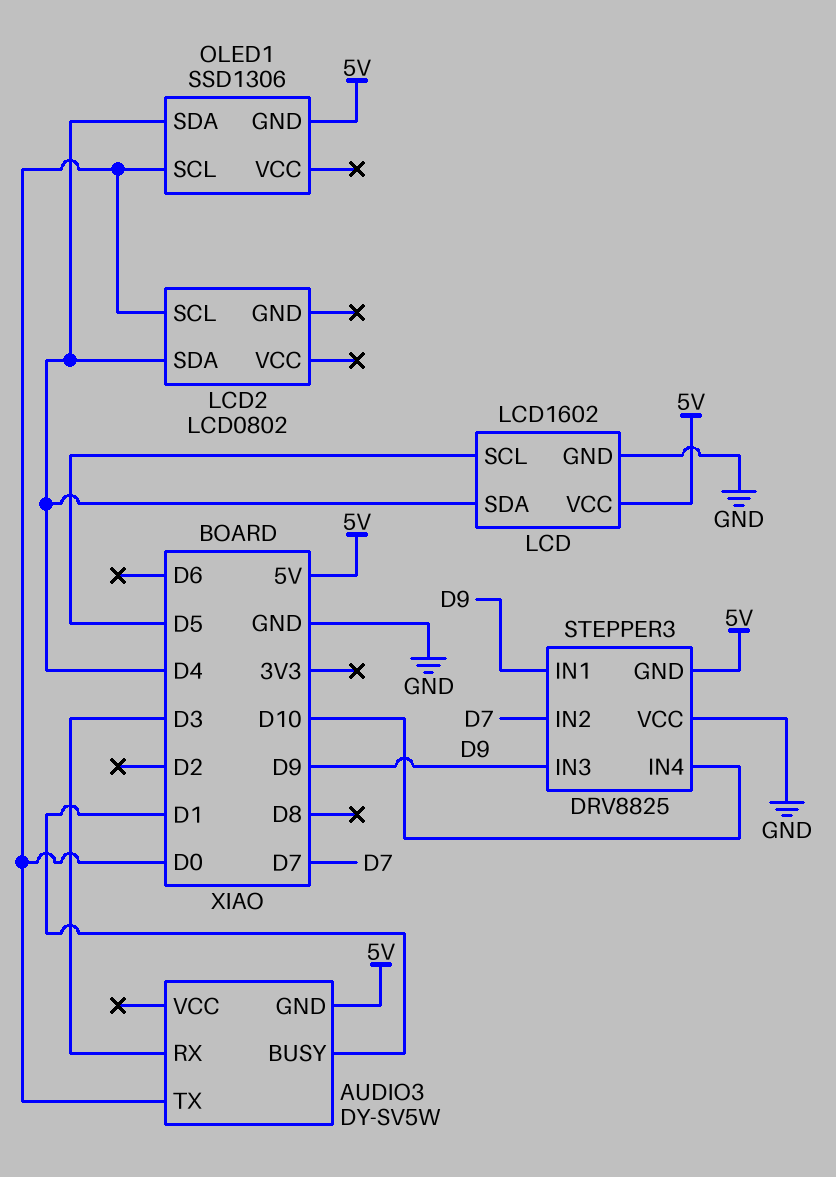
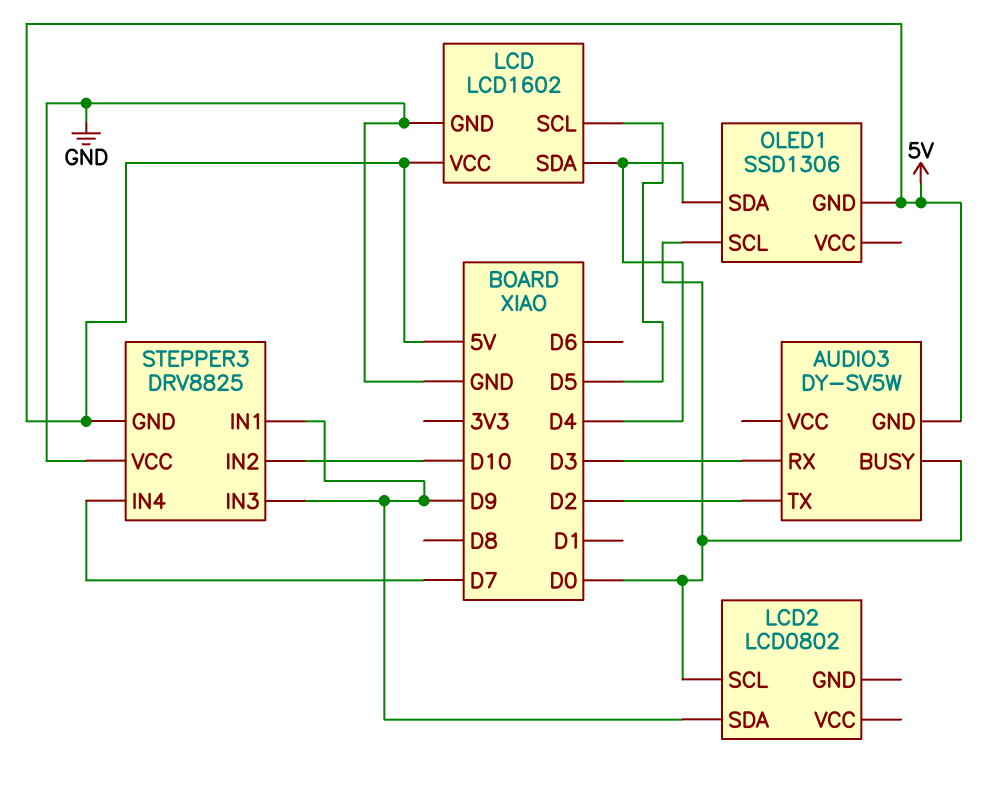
AUDIO3 pin BUSY: D1 -> D0
AUDIO3 pin TX: D0 -> D2
LCD2 pin SDA: D4 -> D9
STEPPER3 pin IN2: D7 -> D10
STEPPER3 pin IN4: D10 -> D7

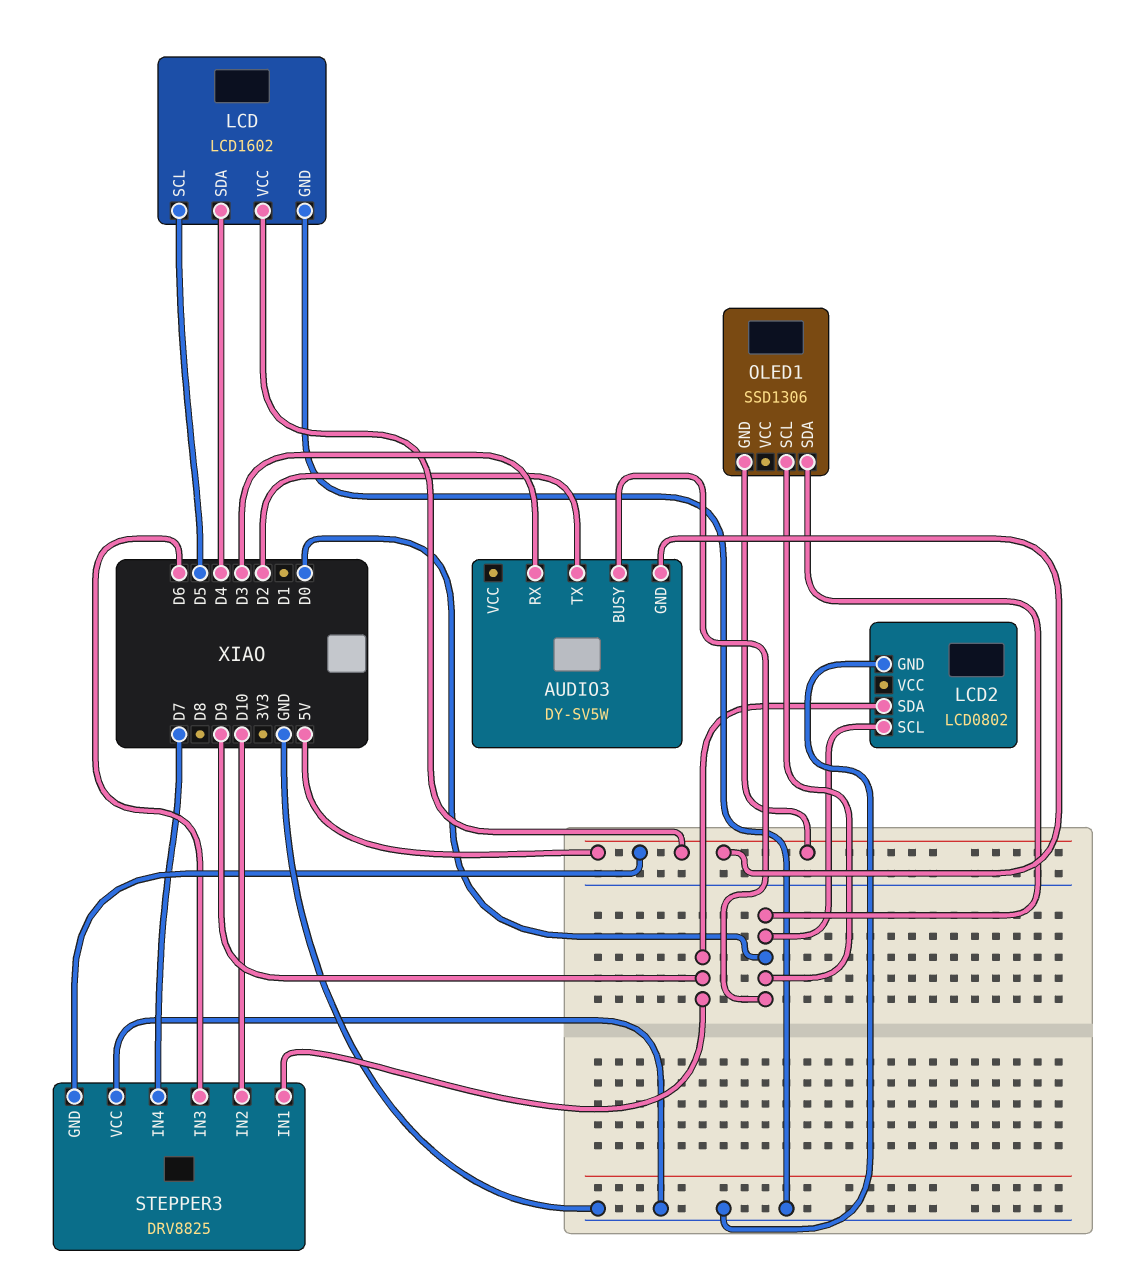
LCD2 pin GND: none -> GND
OLED1 pin SDA: D4 -> D0
STEPPER3 pin IN3: D9 -> D6

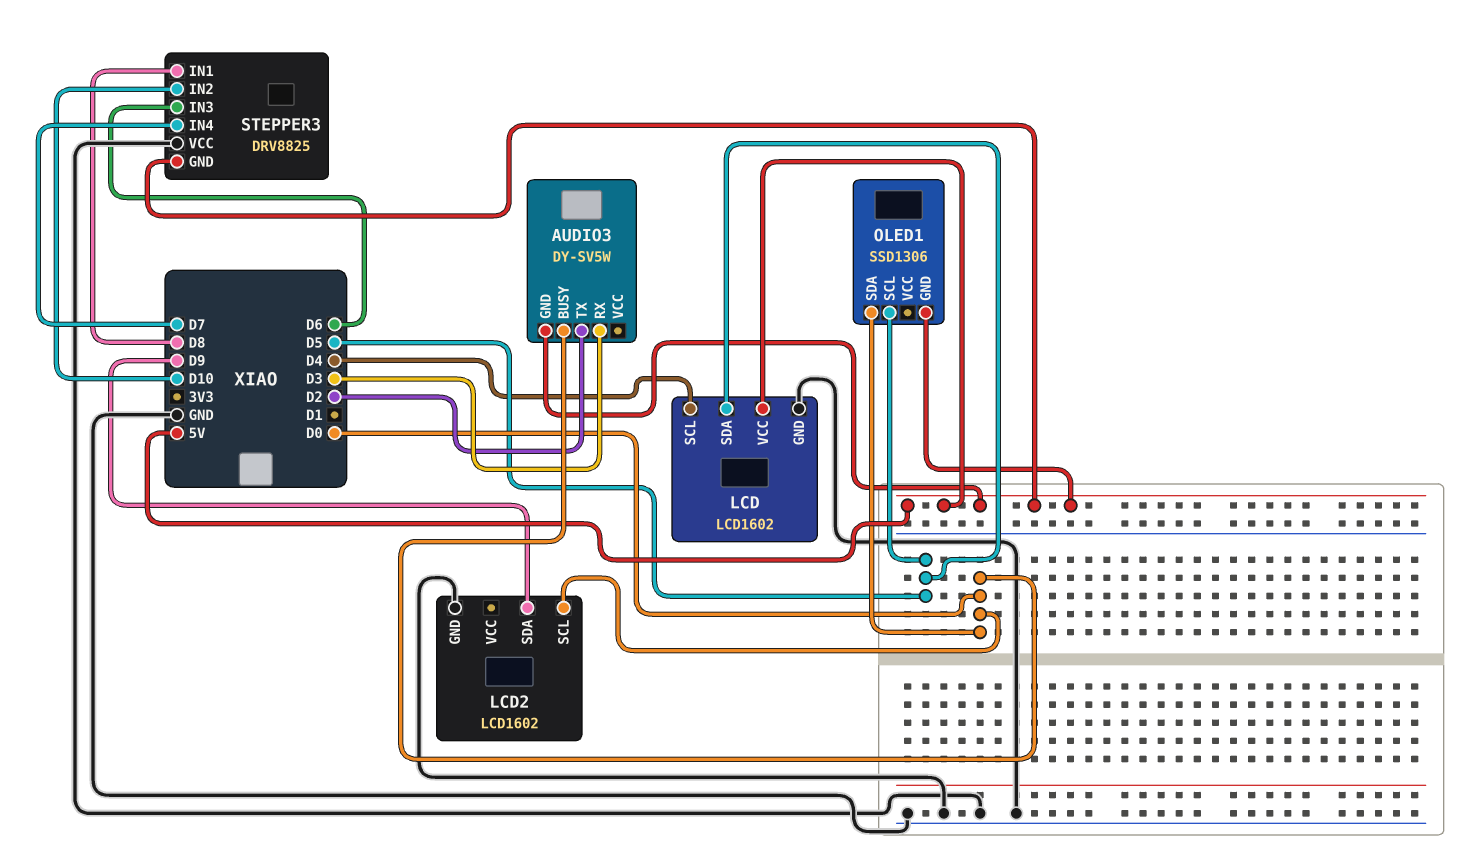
LCD pin SCL: D5 -> D4
LCD pin SDA: D4 -> D5
LCD2: LCD0802 -> LCD1602
OLED1 pin SCL: D0 -> D5
STEPPER3 pin IN1: D9 -> D8

